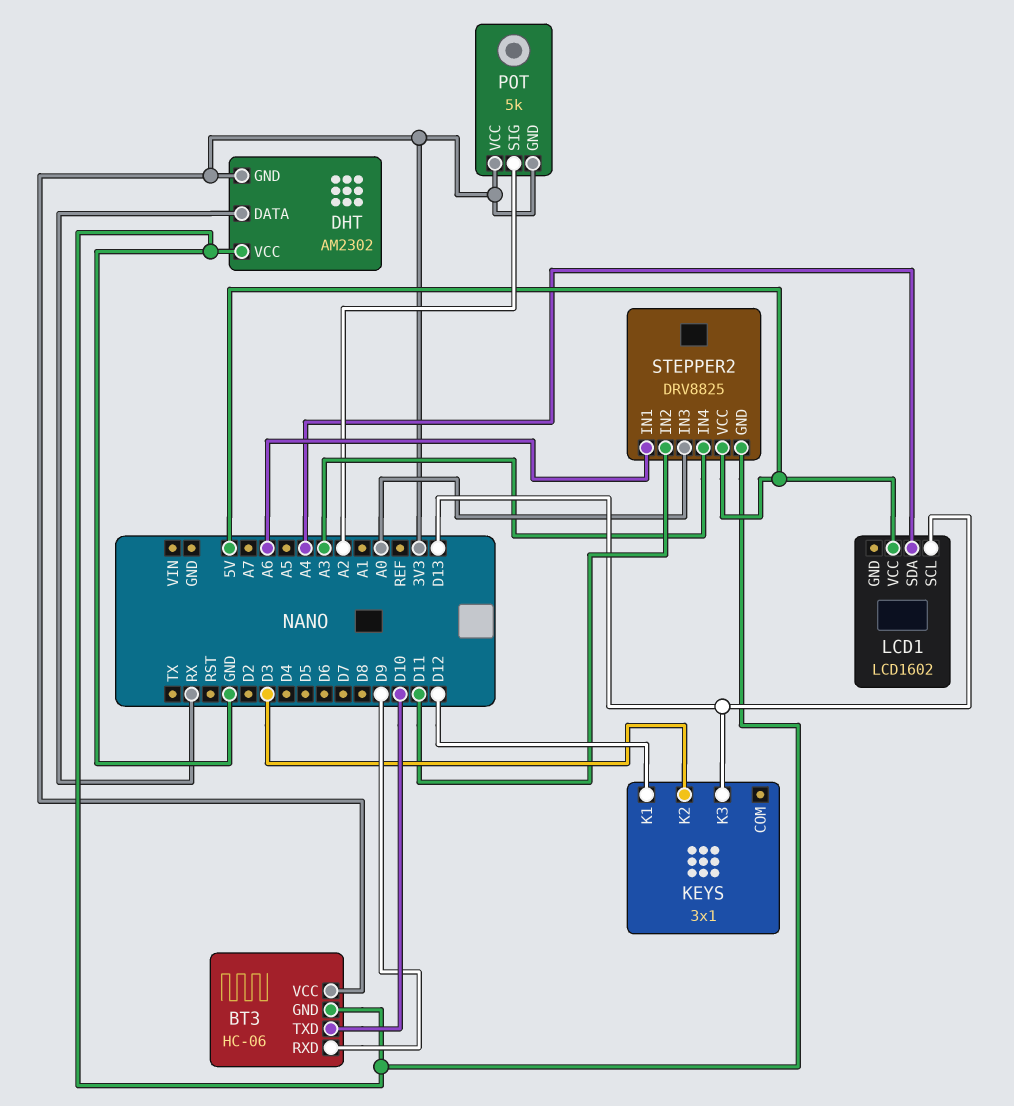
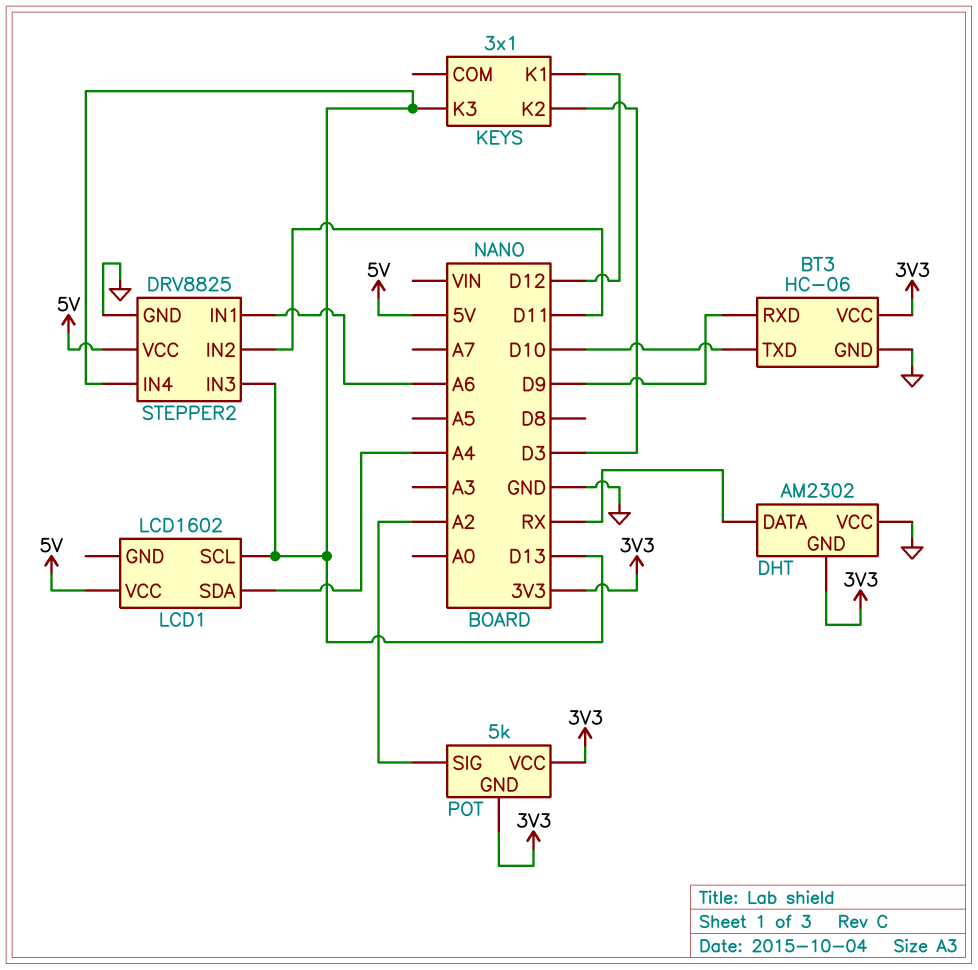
STEPPER2 pin IN3: A0 -> D13
STEPPER2 pin IN4: A3 -> D13

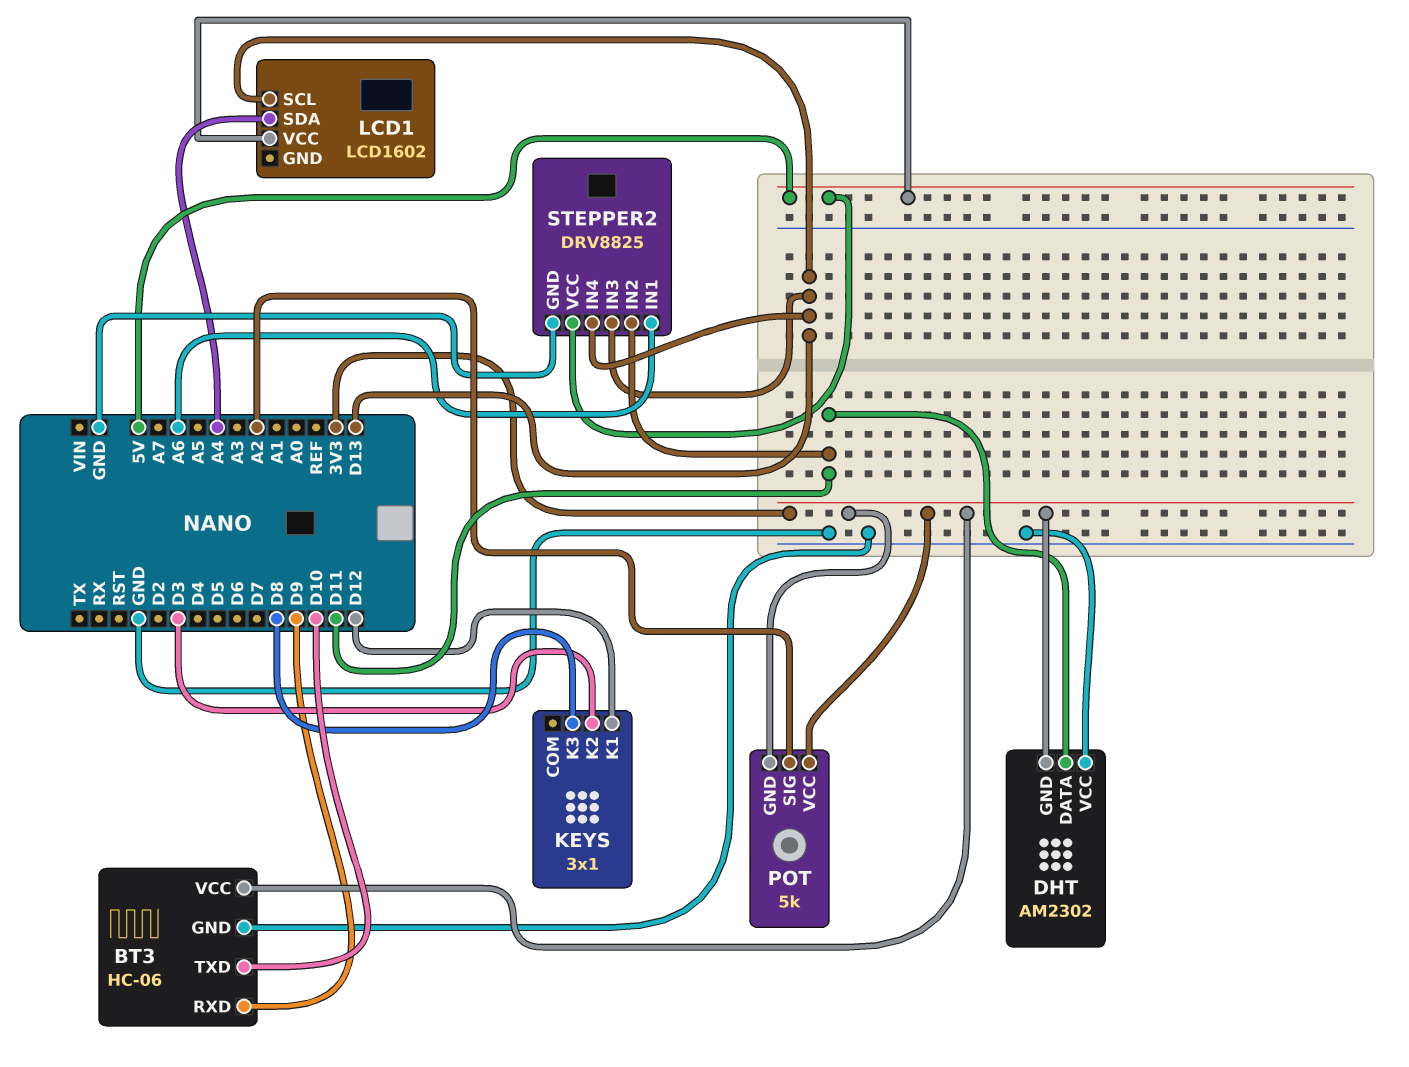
DHT pin DATA: RX -> D11
KEYS pin K3: D13 -> D8

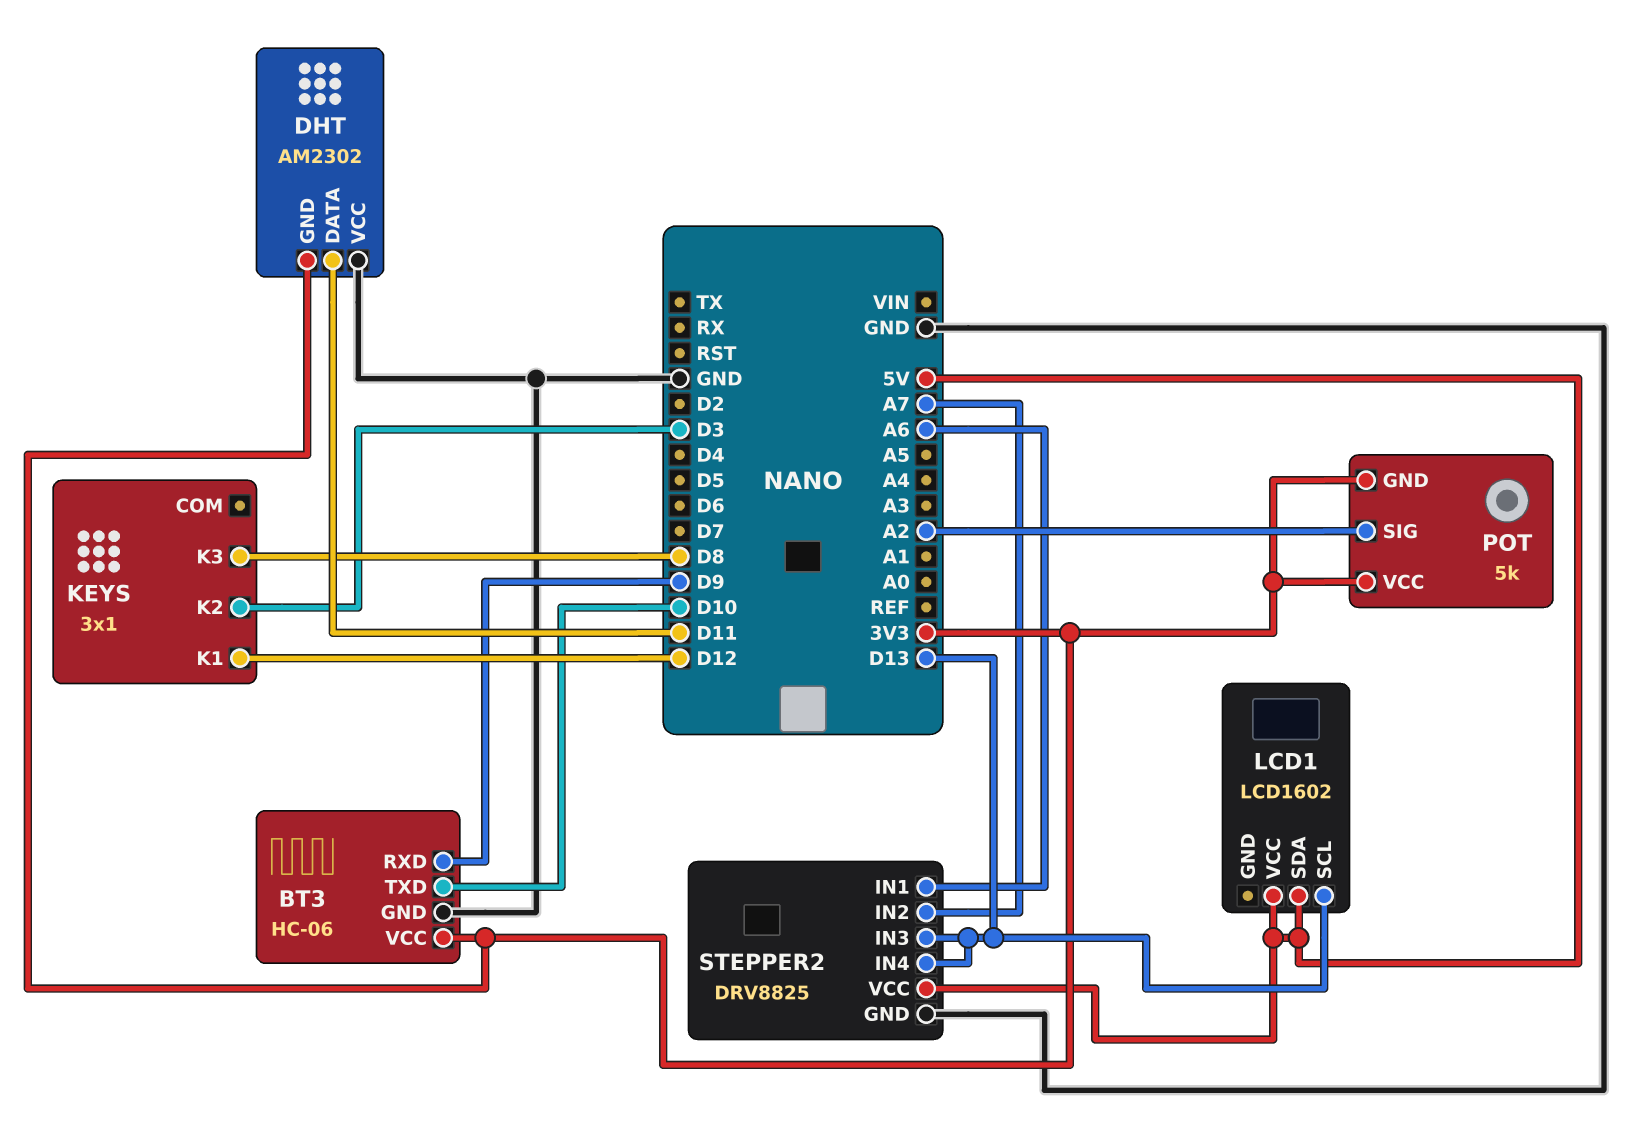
LCD1 pin SDA: A4 -> 5V
STEPPER2 pin IN2: D11 -> A7

